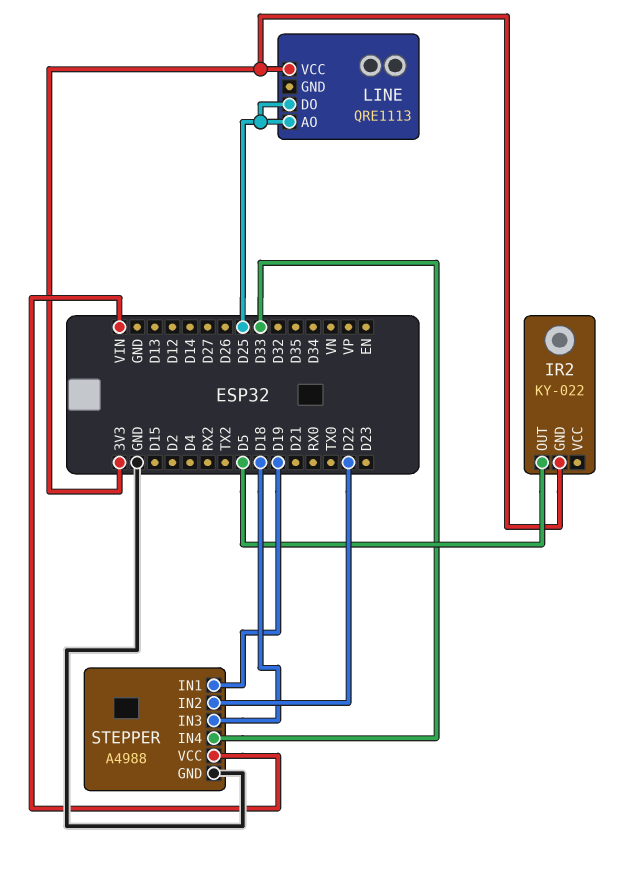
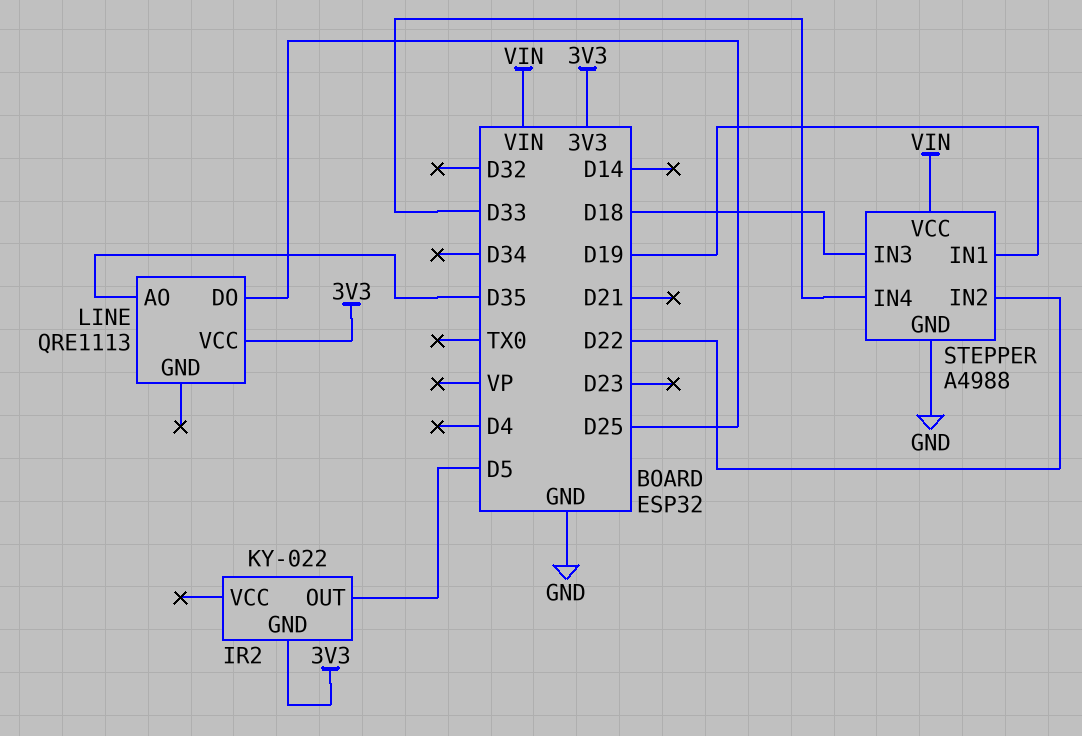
LINE pin AO: D25 -> D35

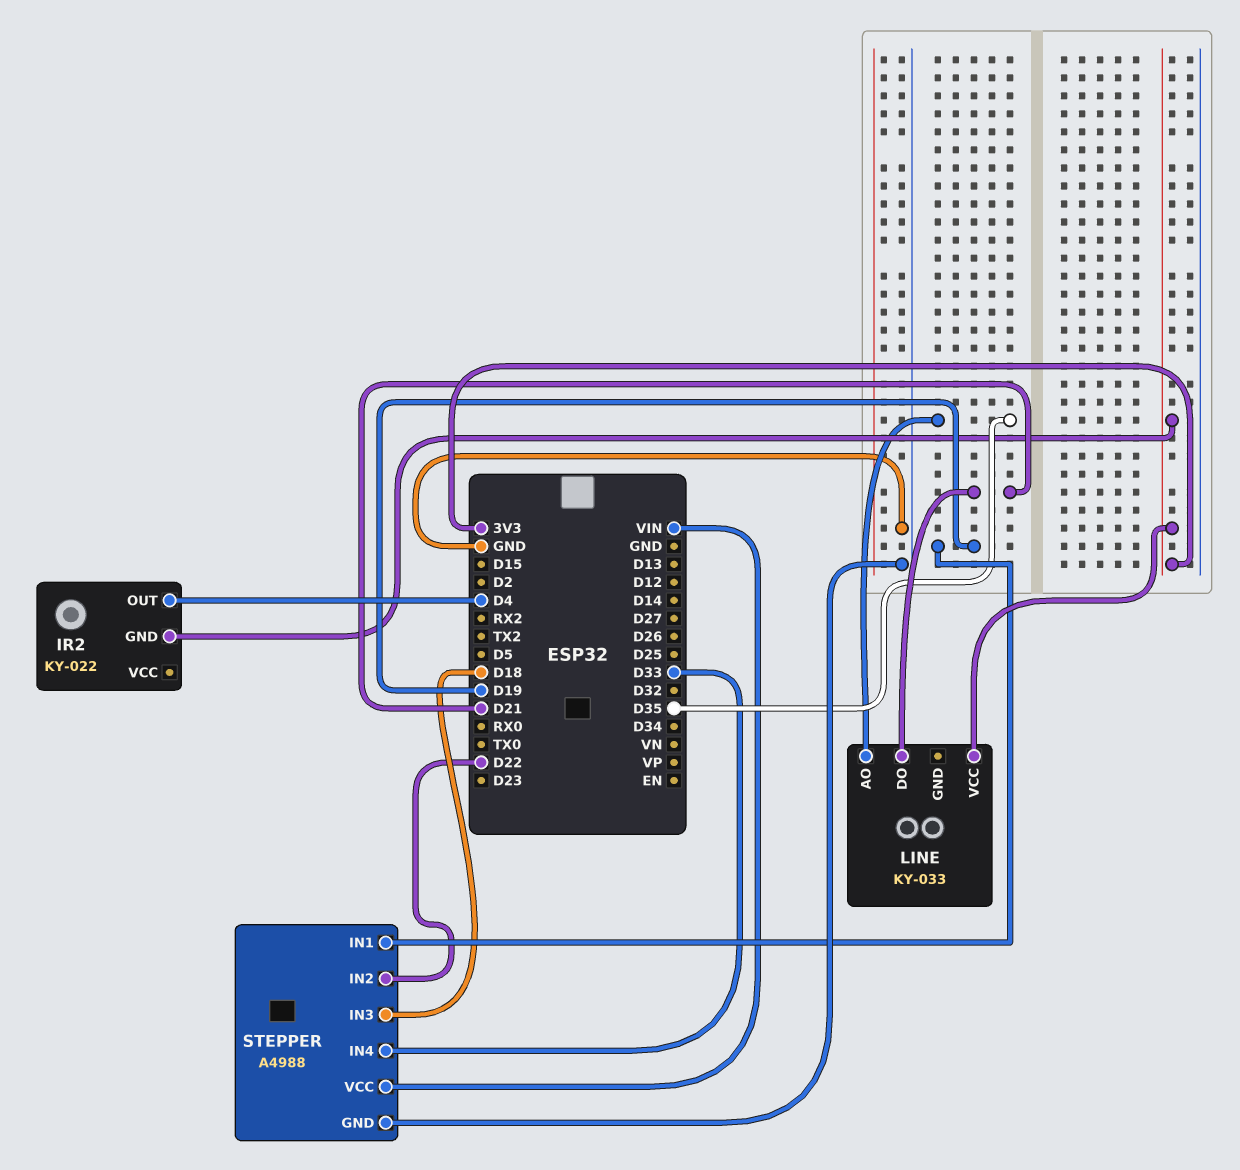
IR2 pin OUT: D5 -> D4
LINE: QRE1113 -> KY-033
LINE pin DO: D25 -> D21

